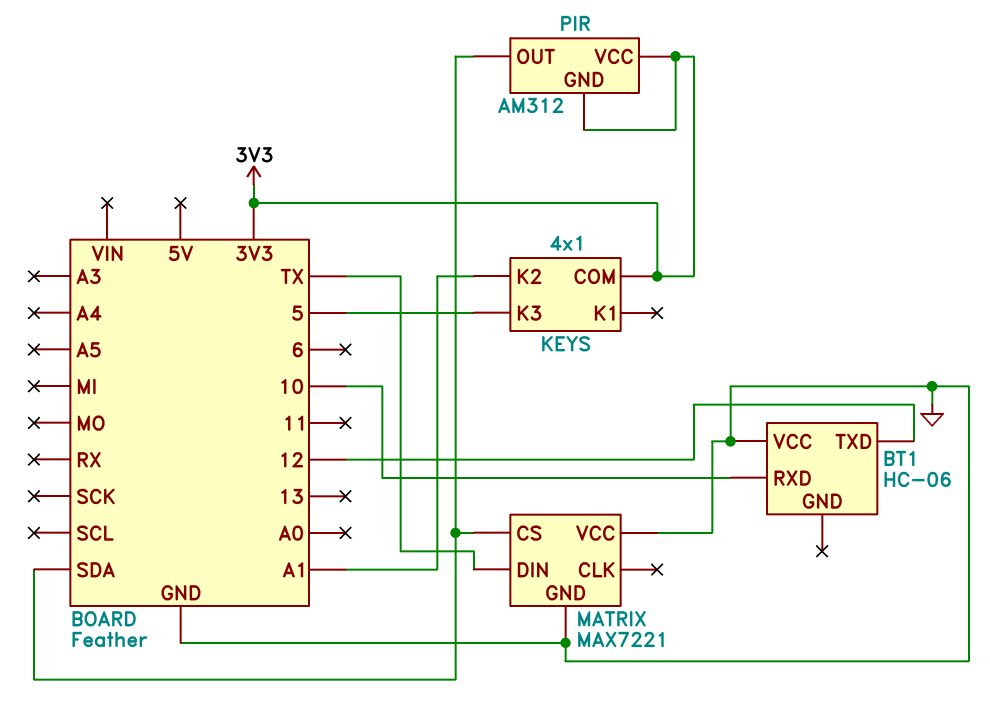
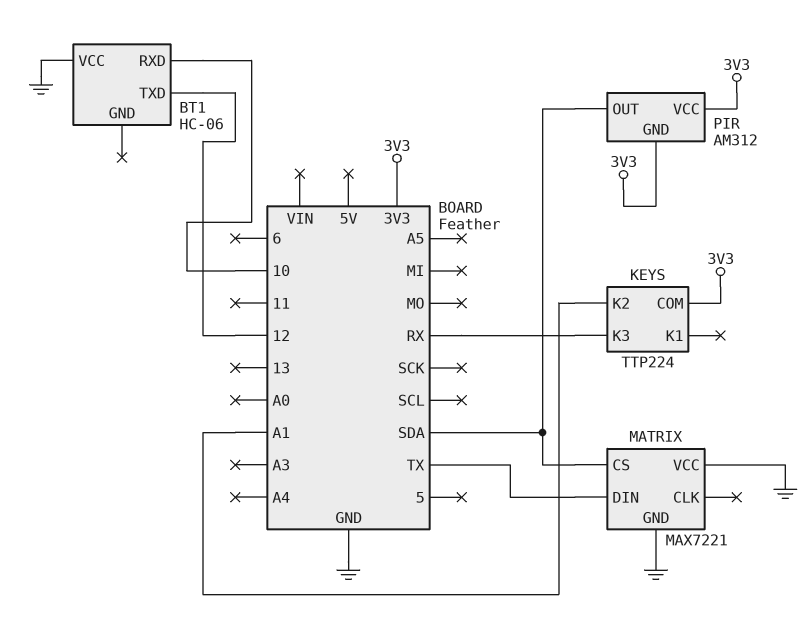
KEYS: 4x1 -> TTP224
KEYS pin K3: 5 -> RX

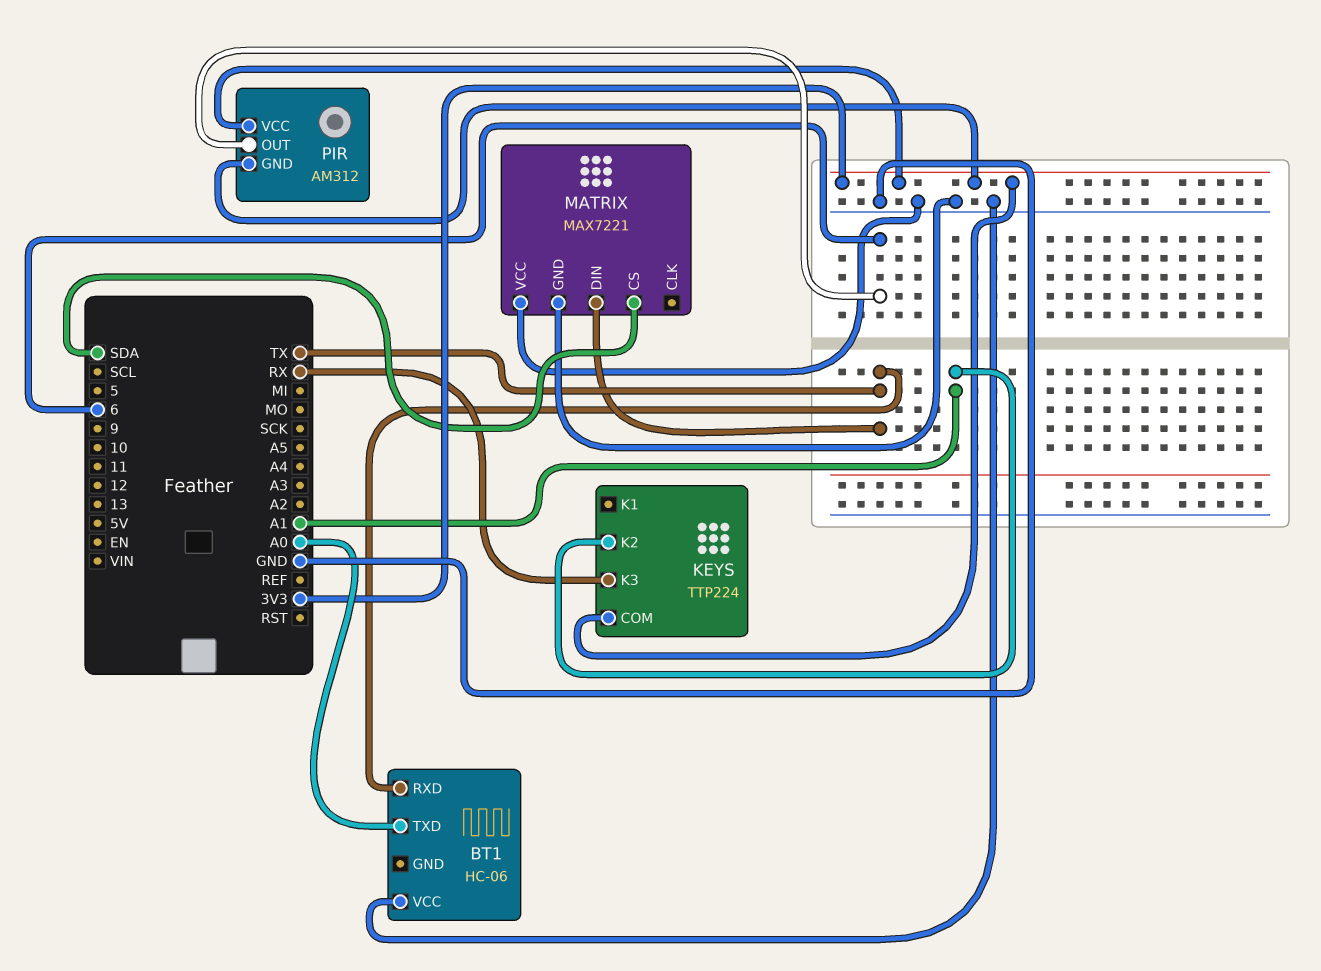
BT1 pin RXD: 10 -> TX
BT1 pin TXD: 12 -> A0
PIR pin OUT: SDA -> 6

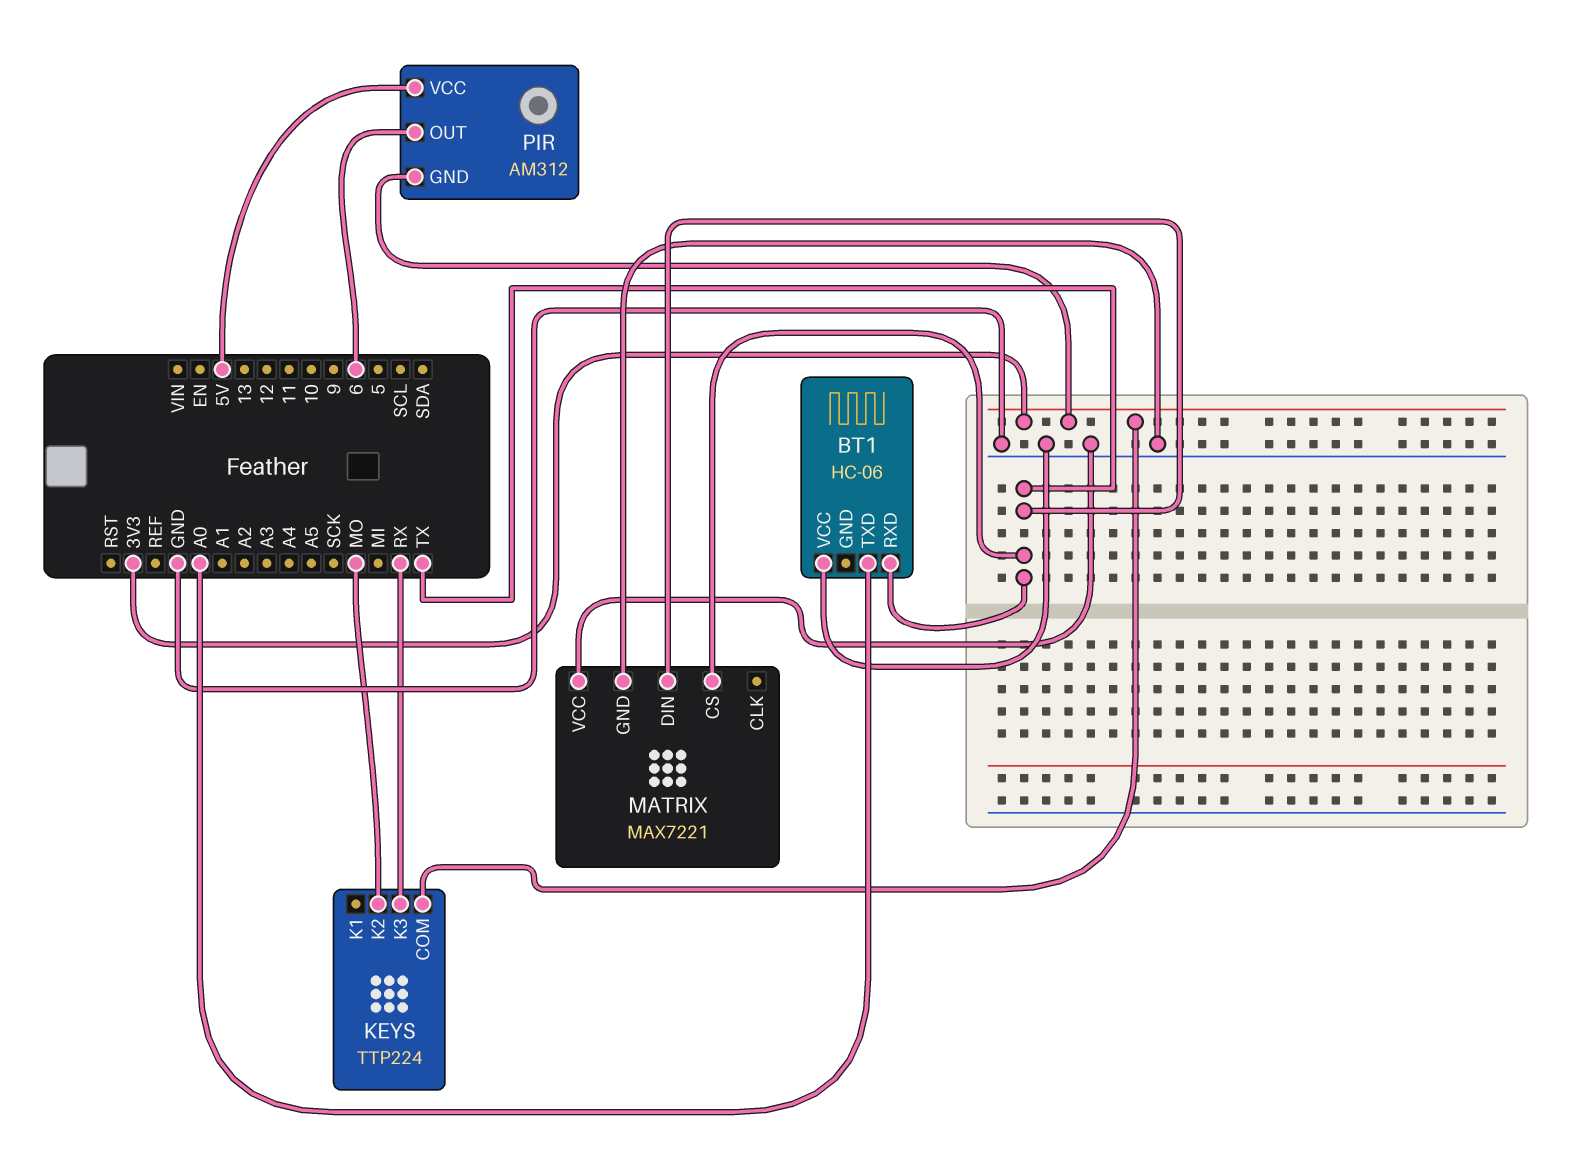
KEYS pin K2: A1 -> MO
MATRIX pin CS: SDA -> TX
PIR pin VCC: 3V3 -> 5V

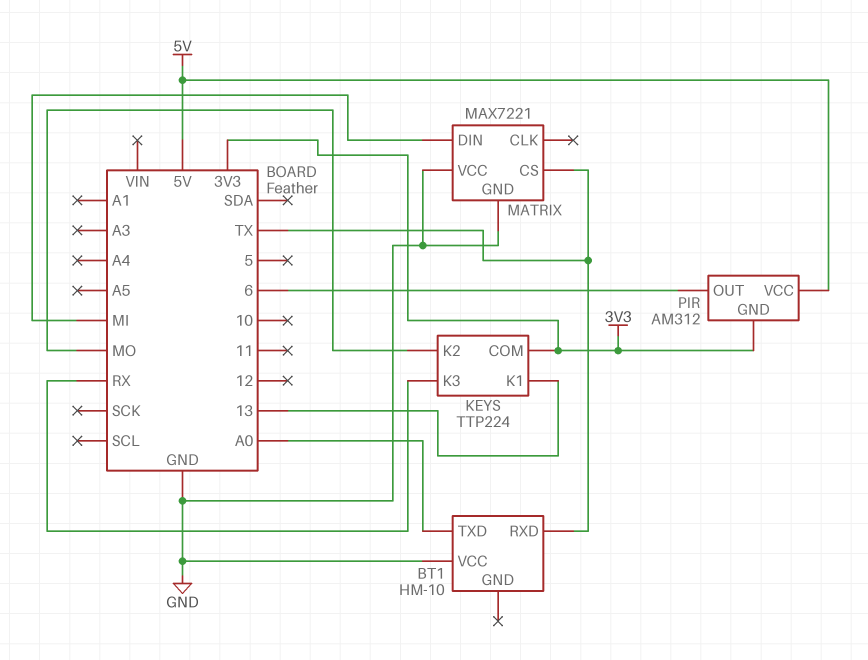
BT1: HC-06 -> HM-10
KEYS pin K1: none -> 13
MATRIX pin DIN: TX -> MI

